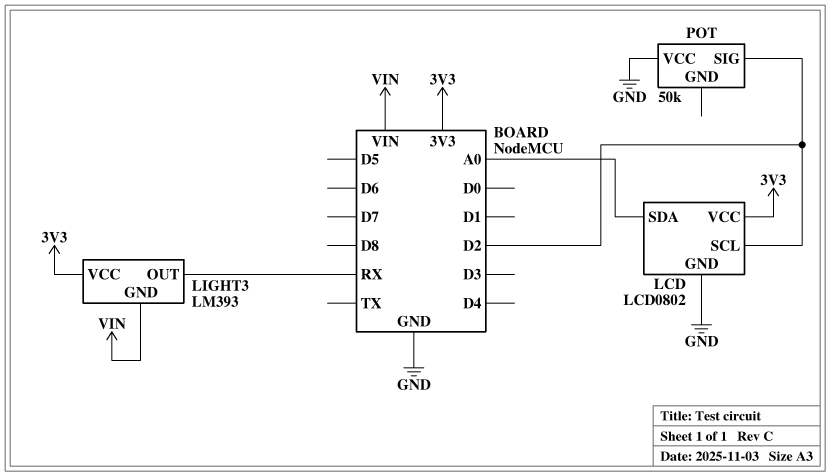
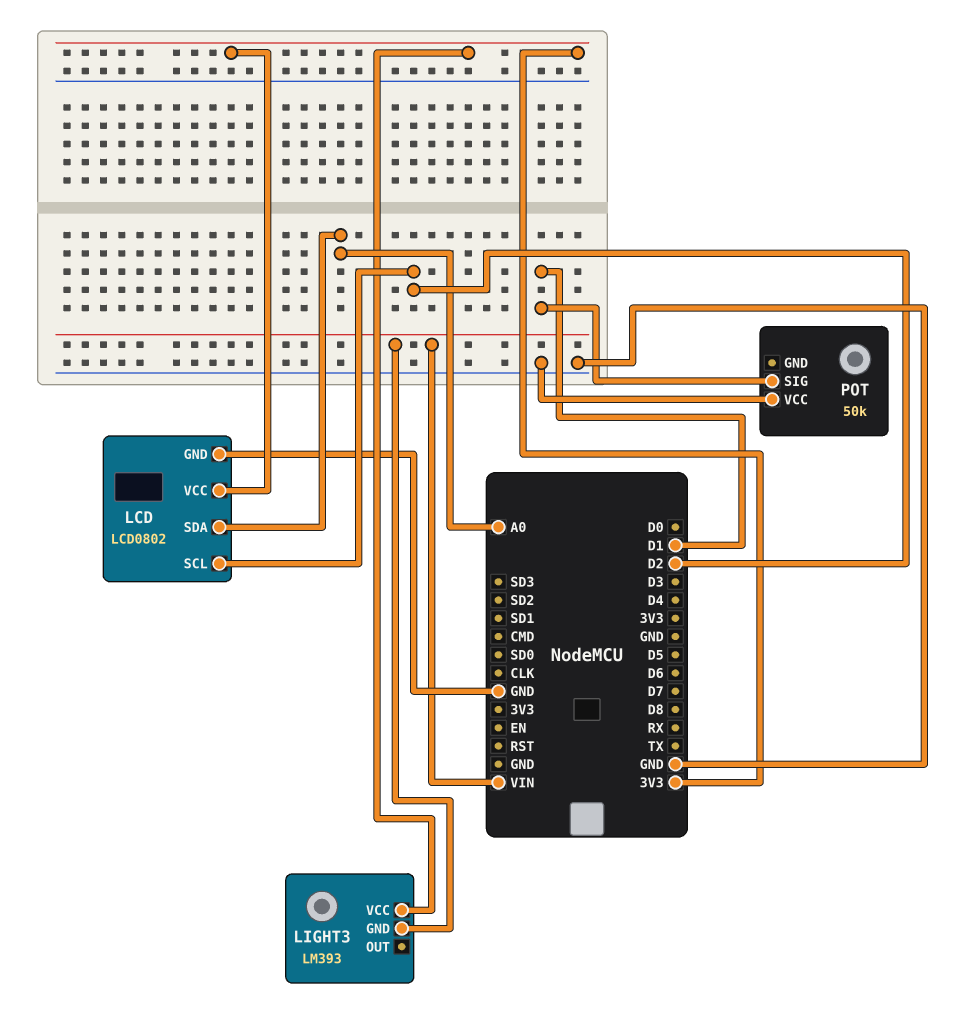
LIGHT3 pin OUT: RX -> none
POT pin SIG: D2 -> D1

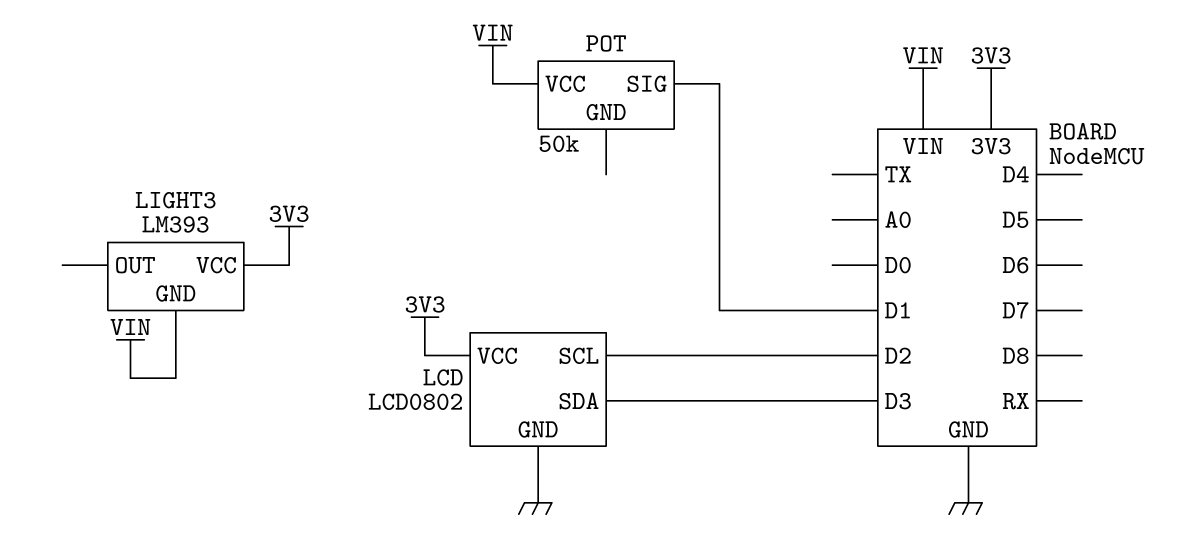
LCD pin SDA: A0 -> D3
POT pin VCC: GND -> VIN

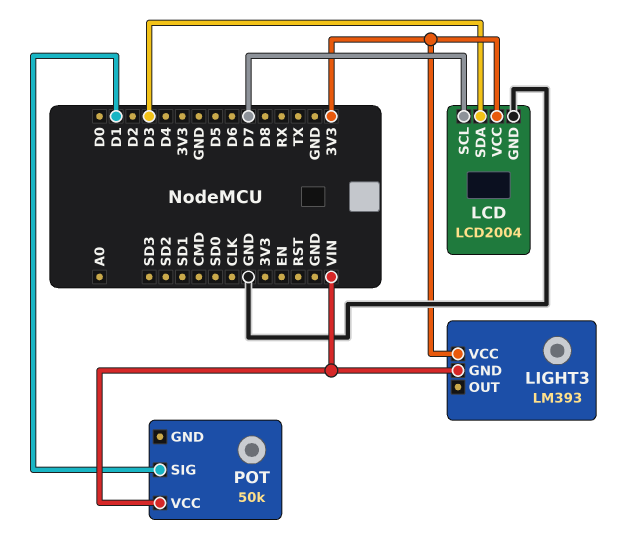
LCD: LCD0802 -> LCD2004
LCD pin SCL: D2 -> D7

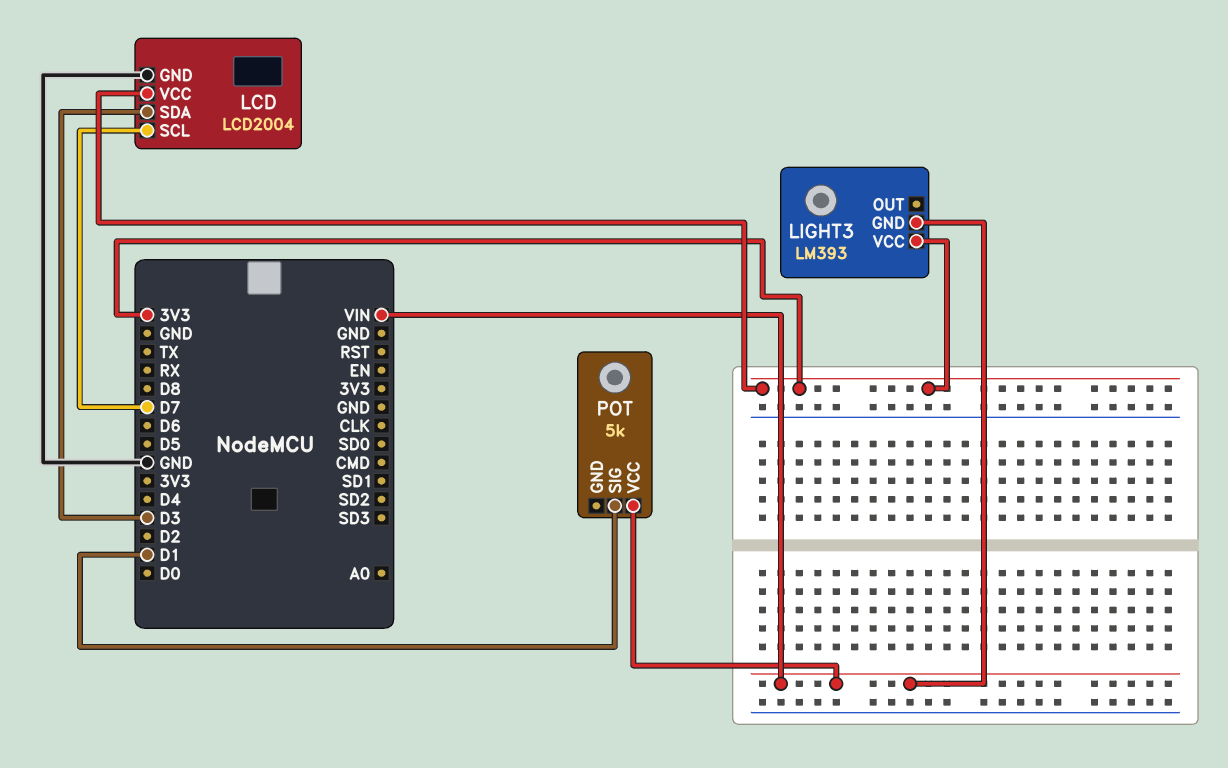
POT: 50k -> 5k

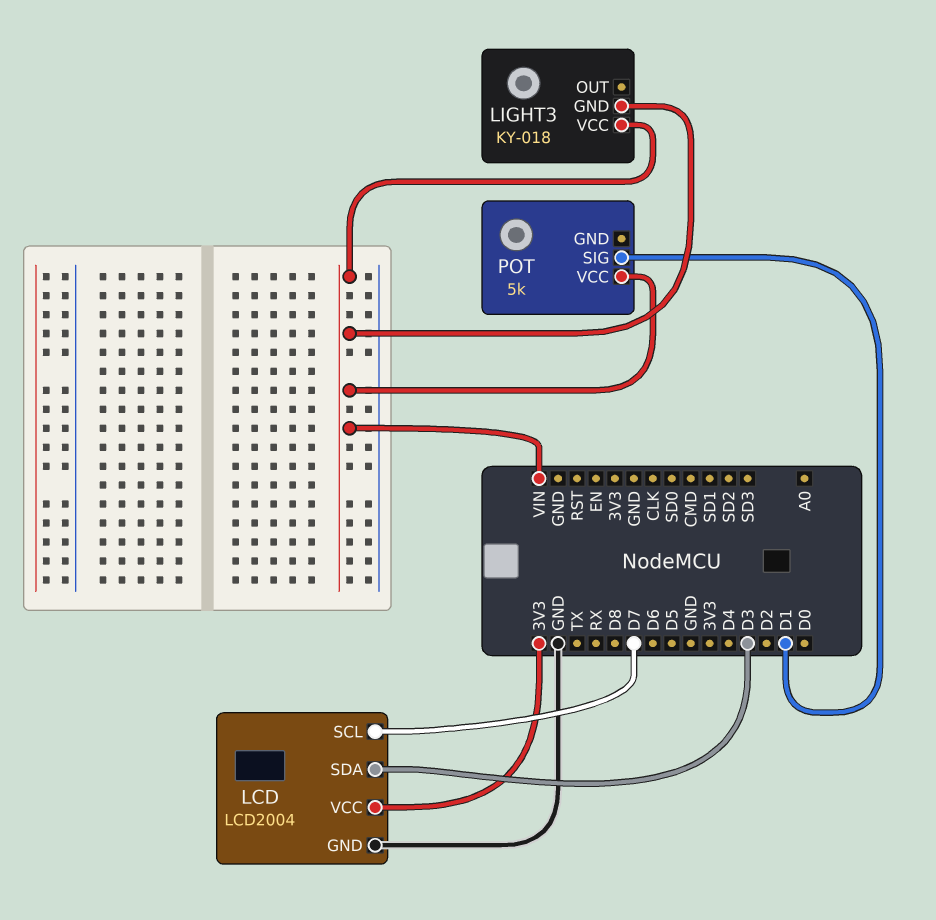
LIGHT3: LM393 -> KY-018
LIGHT3 pin VCC: 3V3 -> VIN

